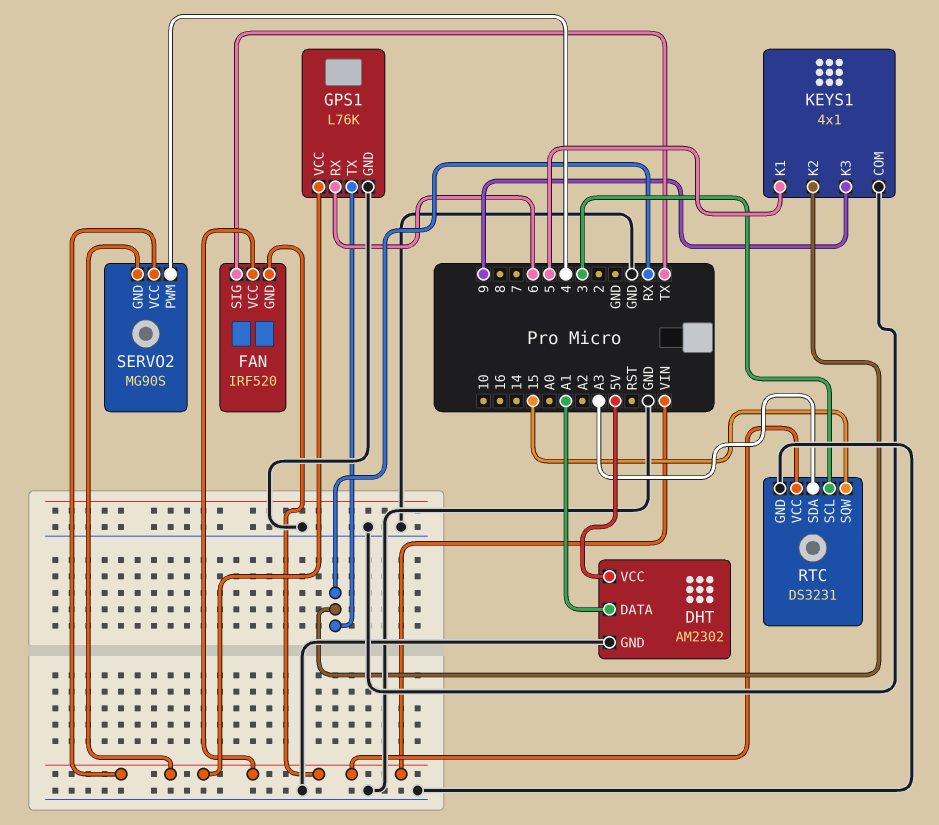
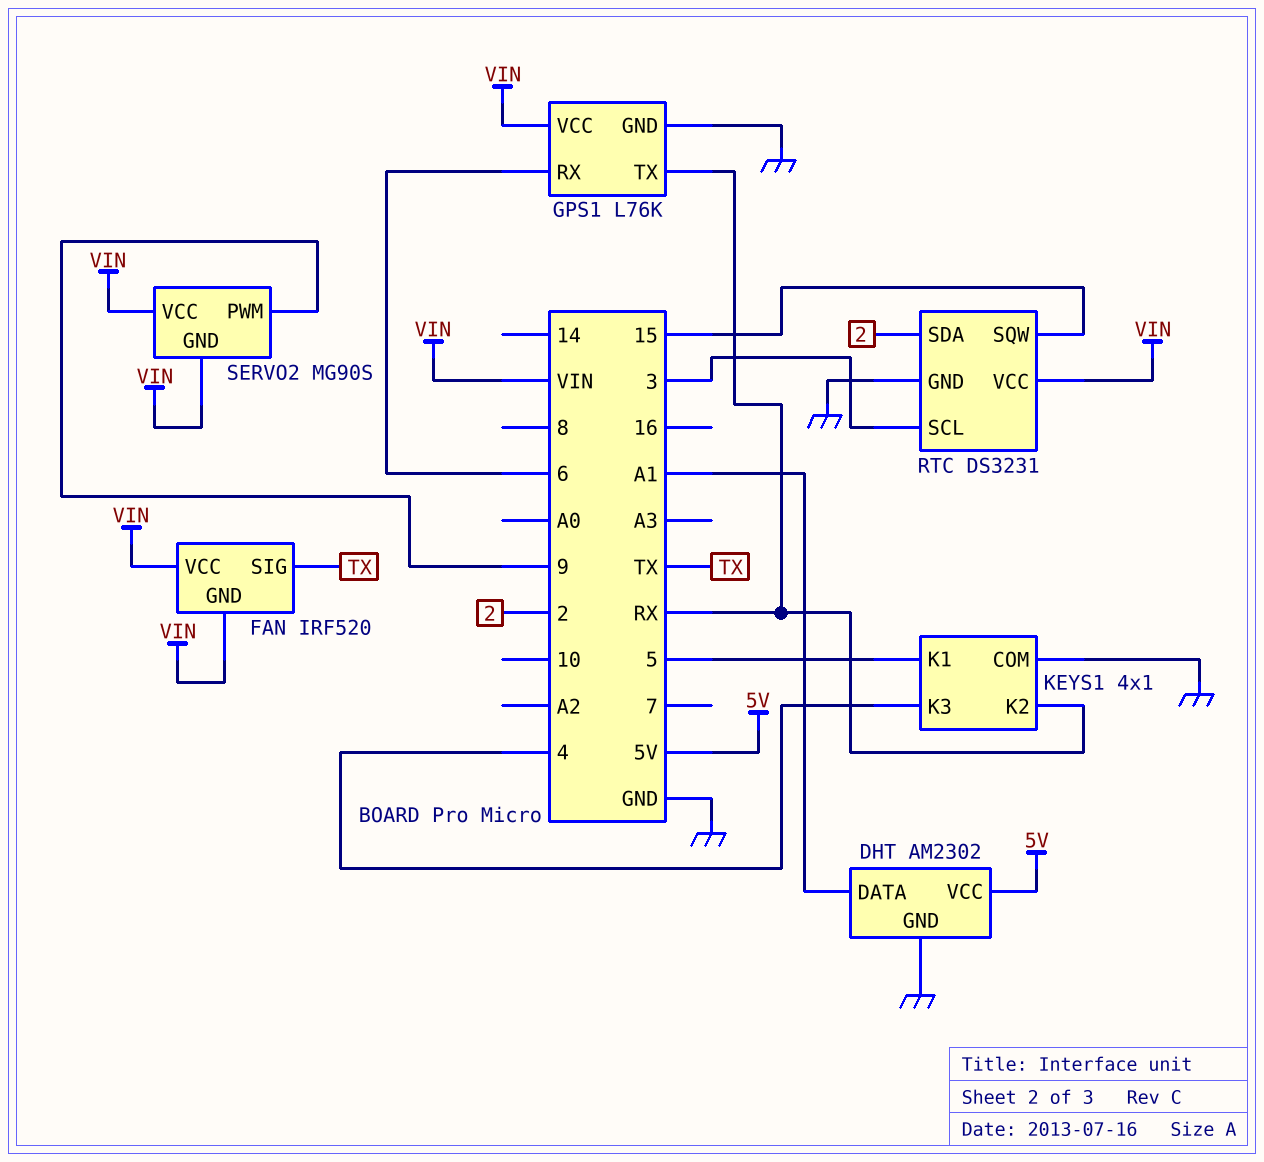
KEYS1 pin K3: 9 -> 4
RTC pin SDA: A3 -> 2
SERVO2 pin PWM: 4 -> 9

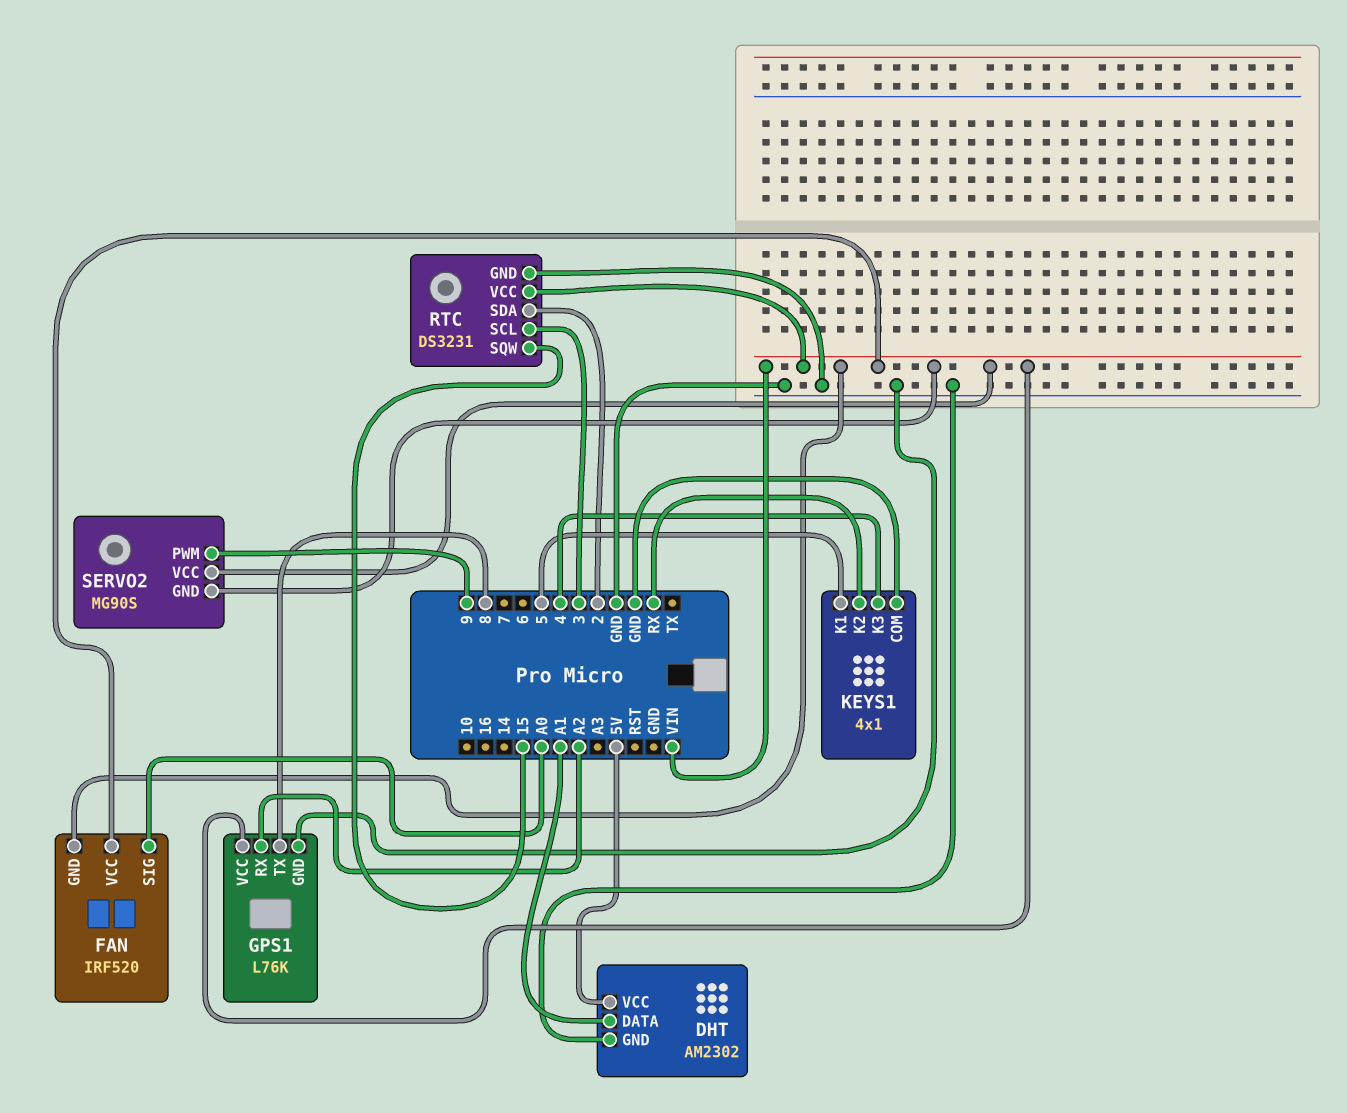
FAN pin SIG: TX -> A0
GPS1 pin RX: 6 -> A2
GPS1 pin TX: RX -> 8

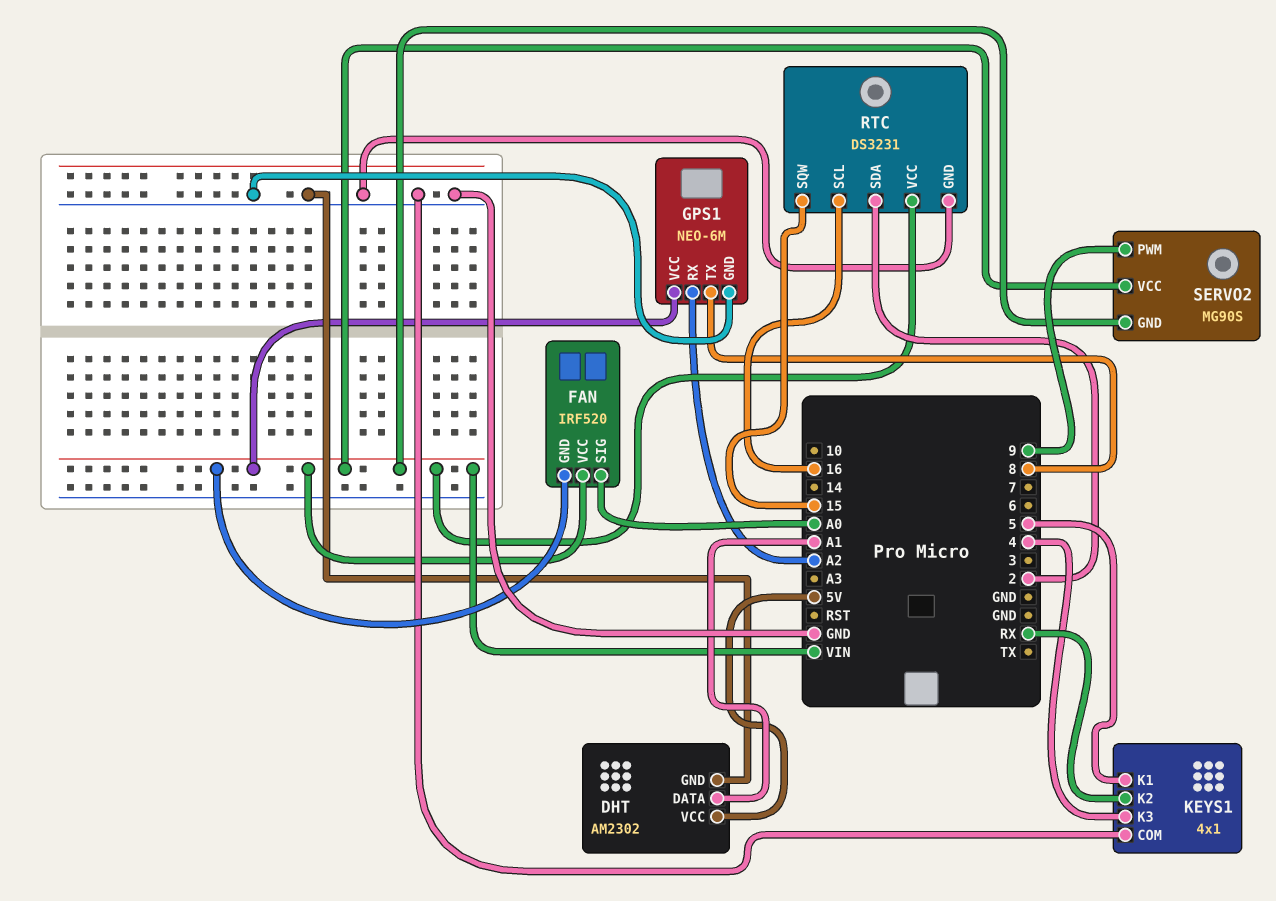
GPS1: L76K -> NEO-6M
RTC pin SCL: 3 -> 16

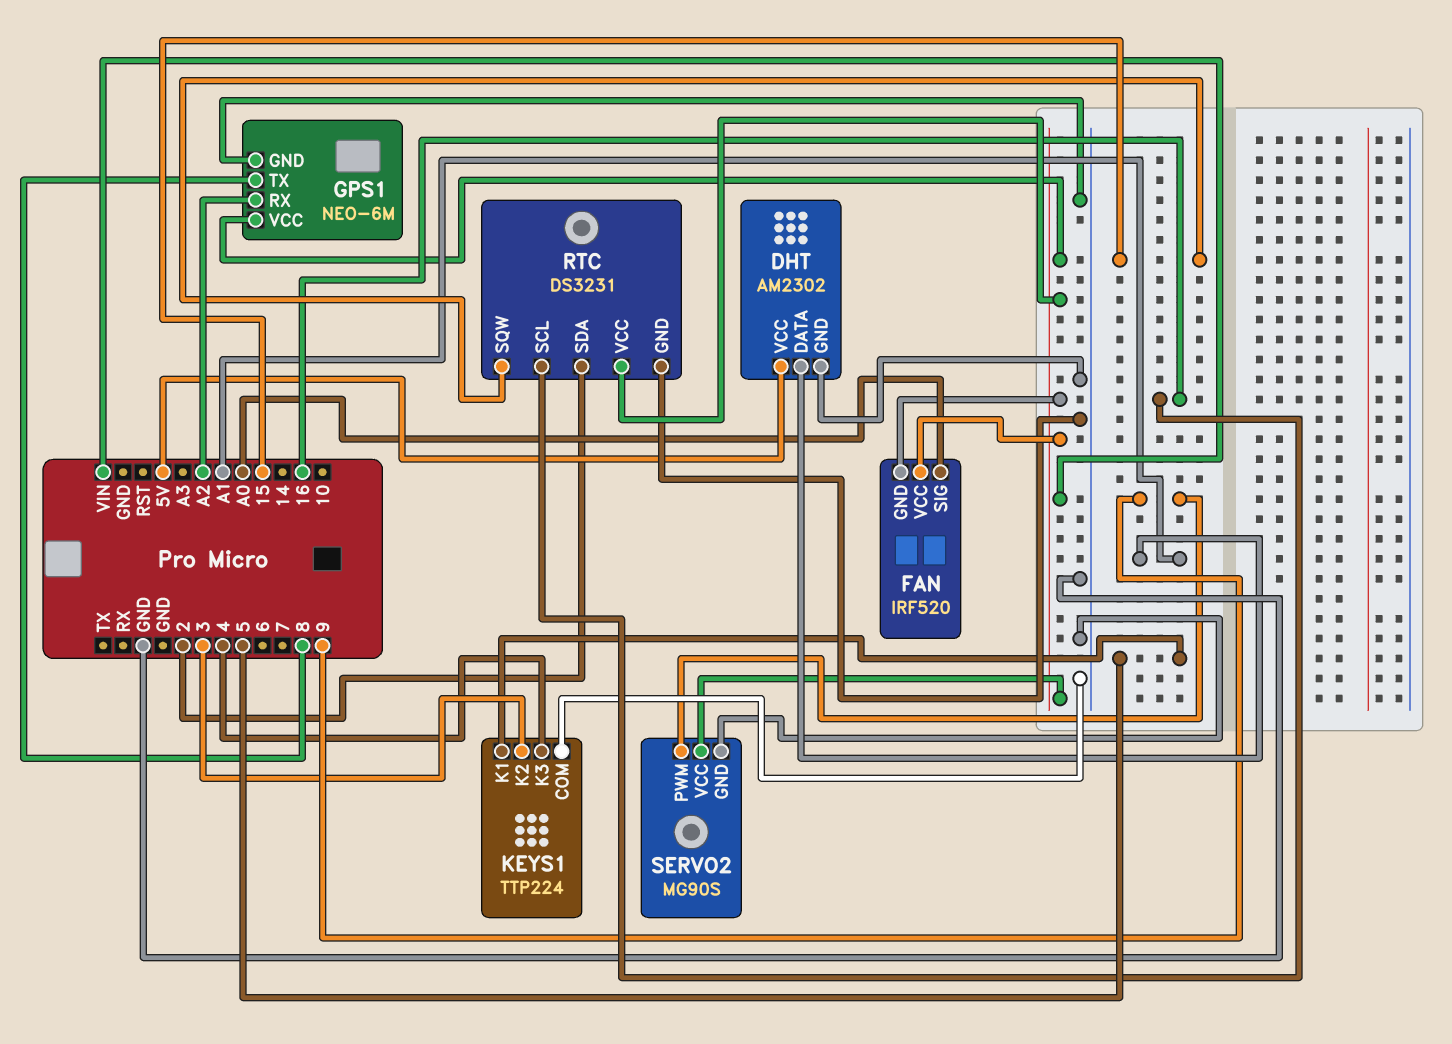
KEYS1: 4x1 -> TTP224
KEYS1 pin K2: RX -> 3
SERVO2 pin GND: VIN -> GND

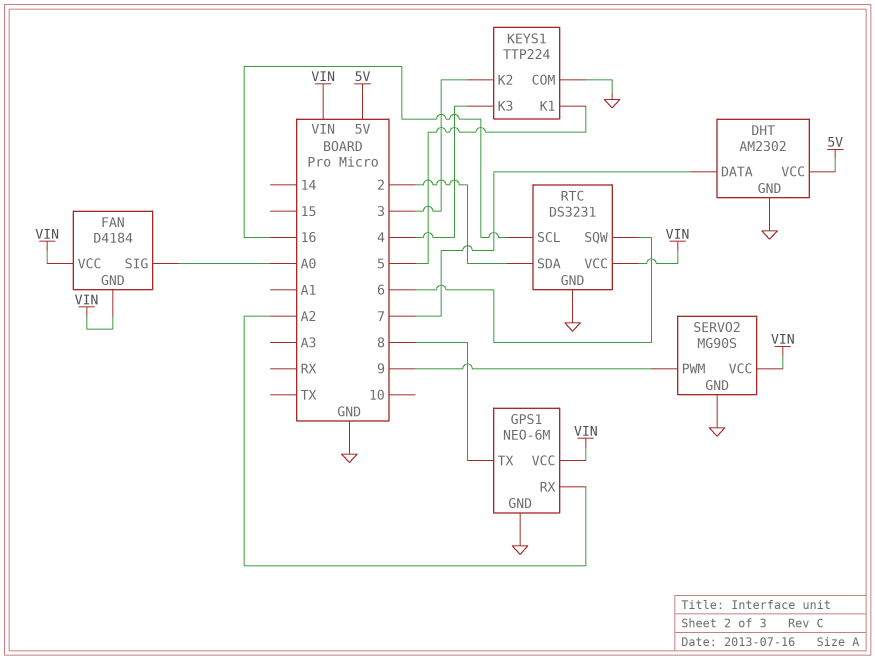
DHT pin DATA: A1 -> 7
FAN: IRF520 -> D4184
RTC pin SQW: 15 -> 6

